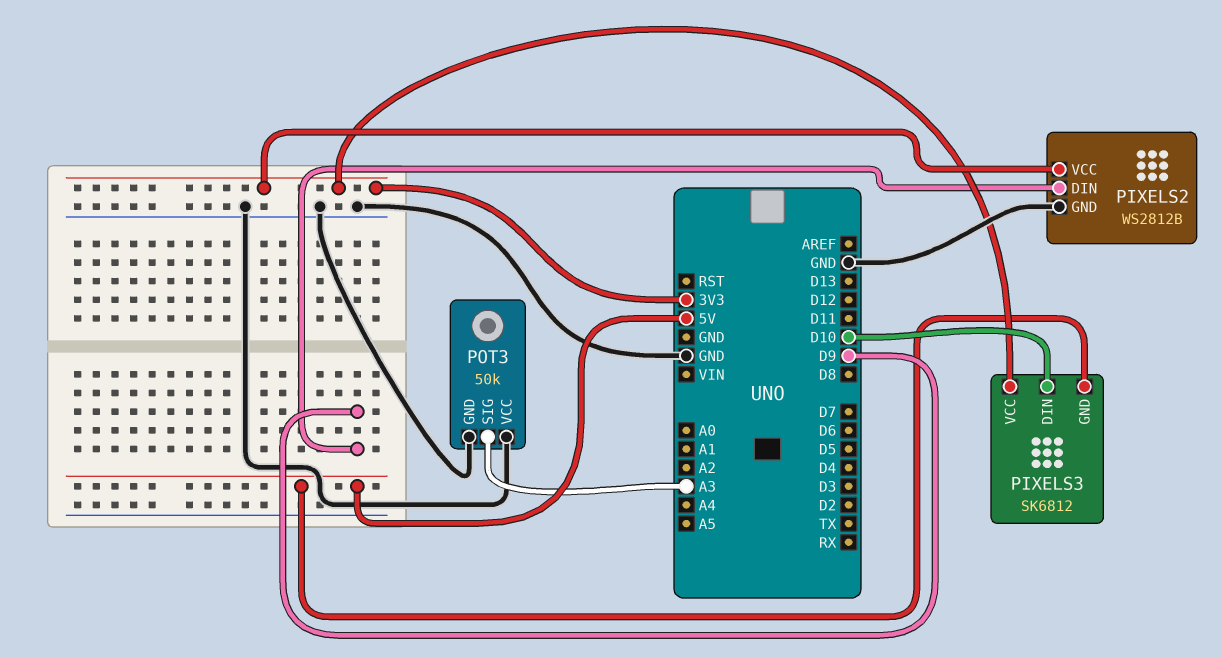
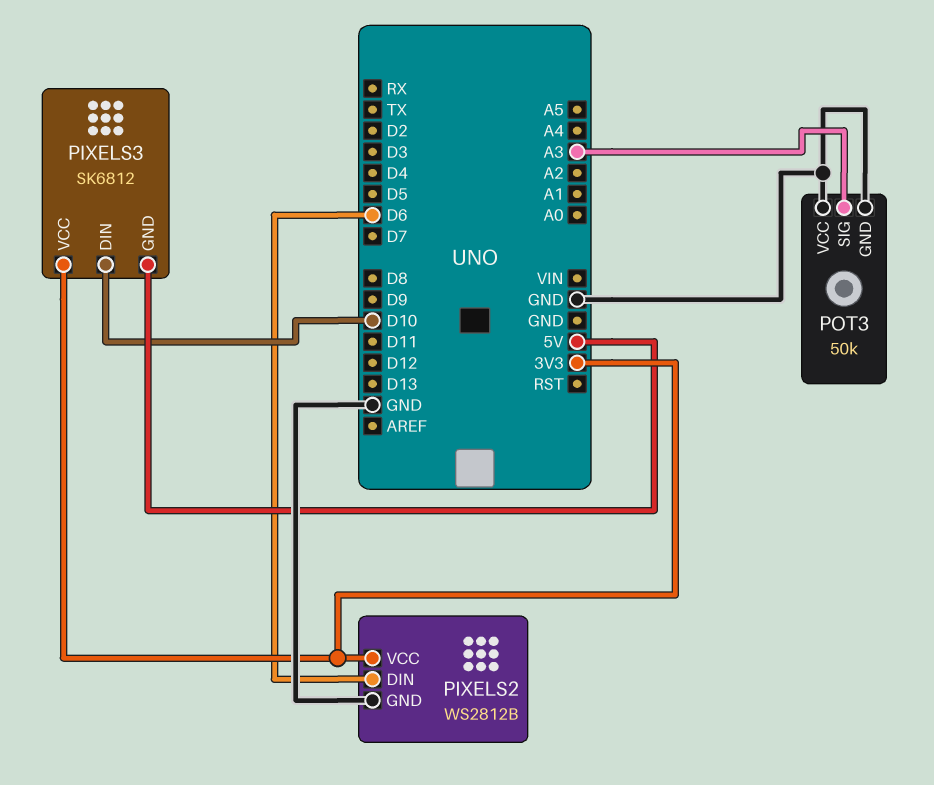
PIXELS2 pin DIN: D9 -> D6

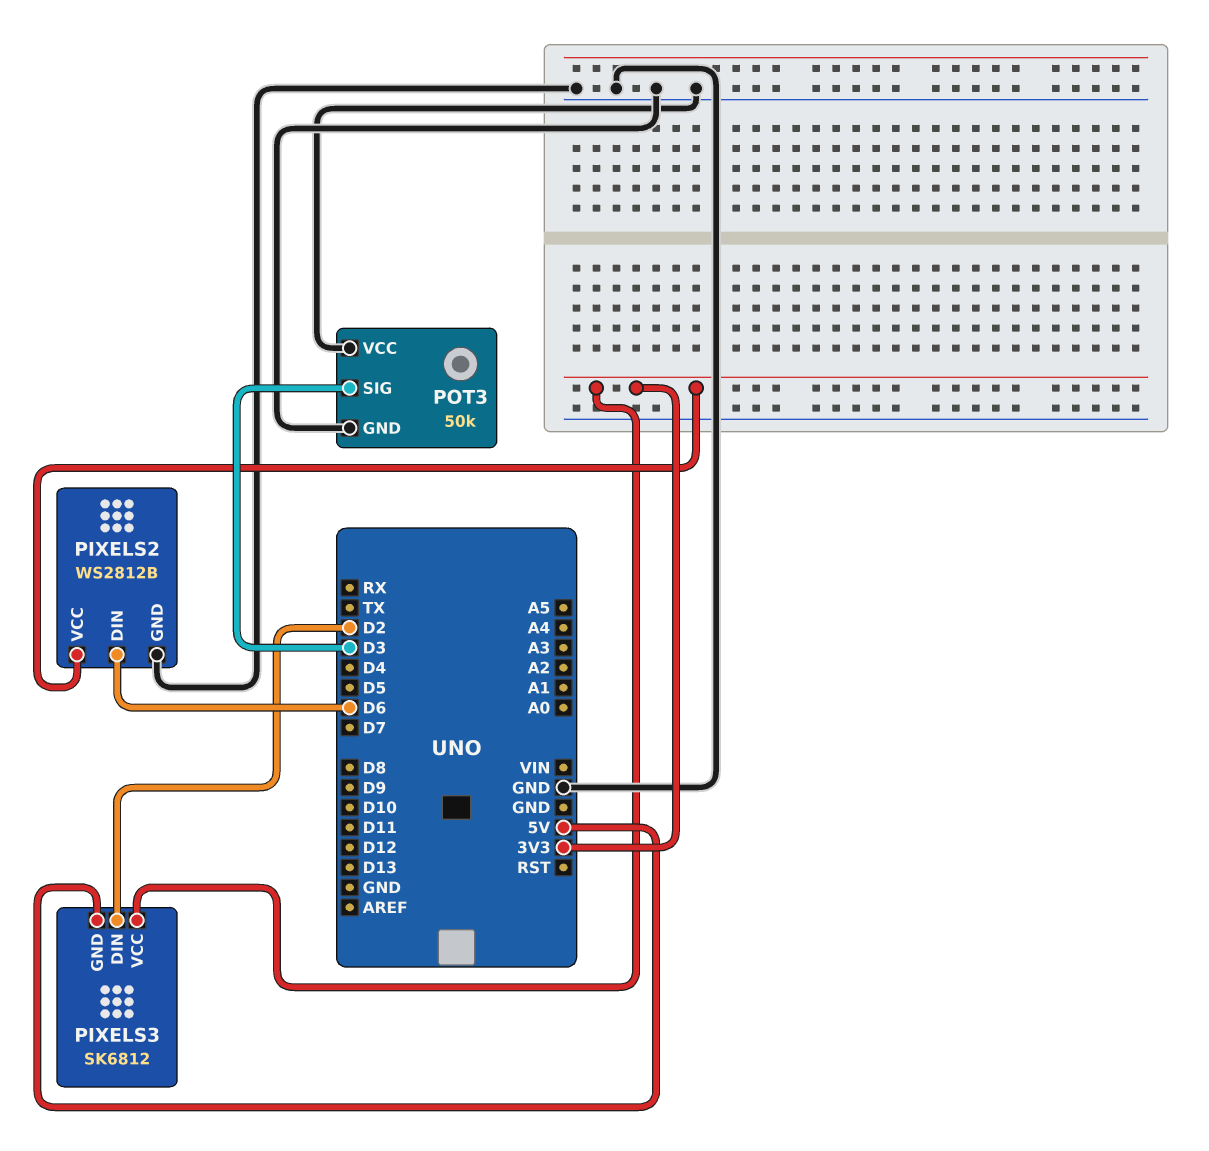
PIXELS3 pin DIN: D10 -> D2
POT3 pin SIG: A3 -> D3

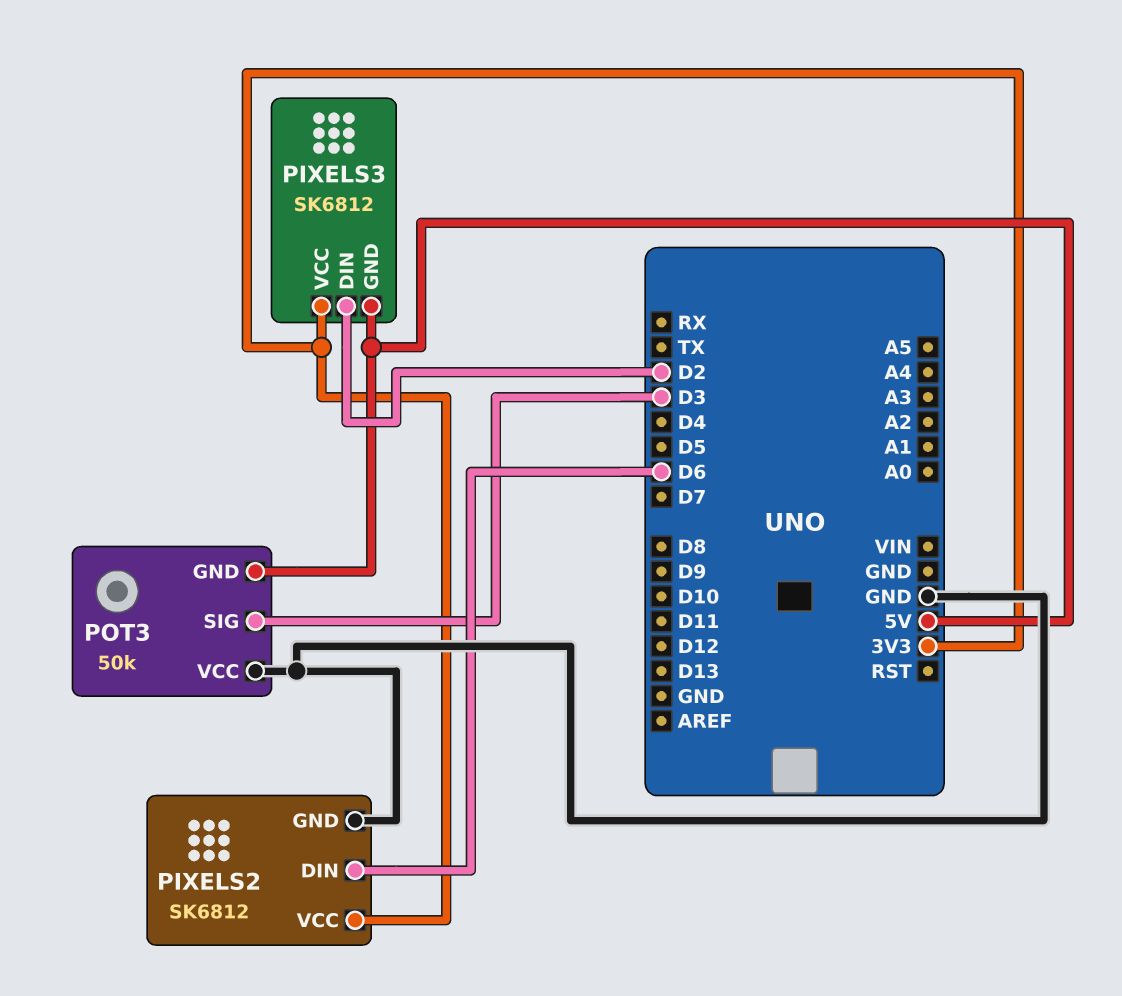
PIXELS2: WS2812B -> SK6812
POT3 pin GND: GND -> 5V

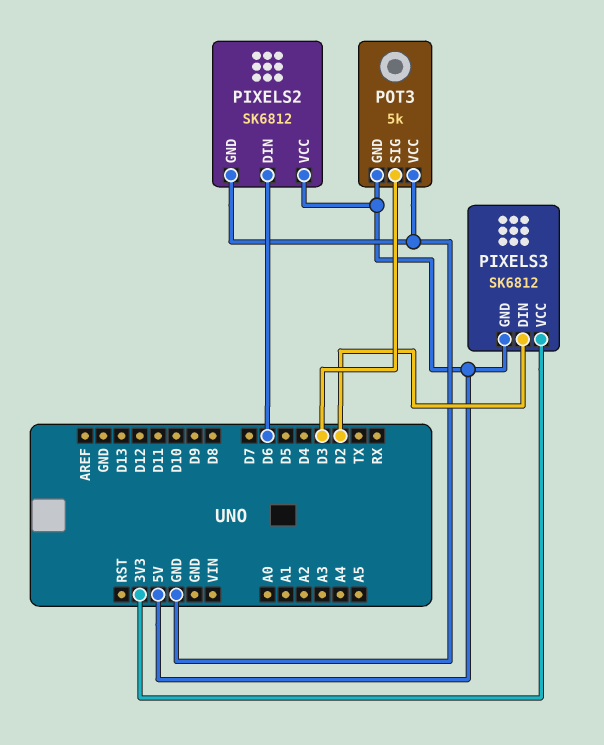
PIXELS2 pin VCC: 3V3 -> 5V
POT3: 50k -> 5k

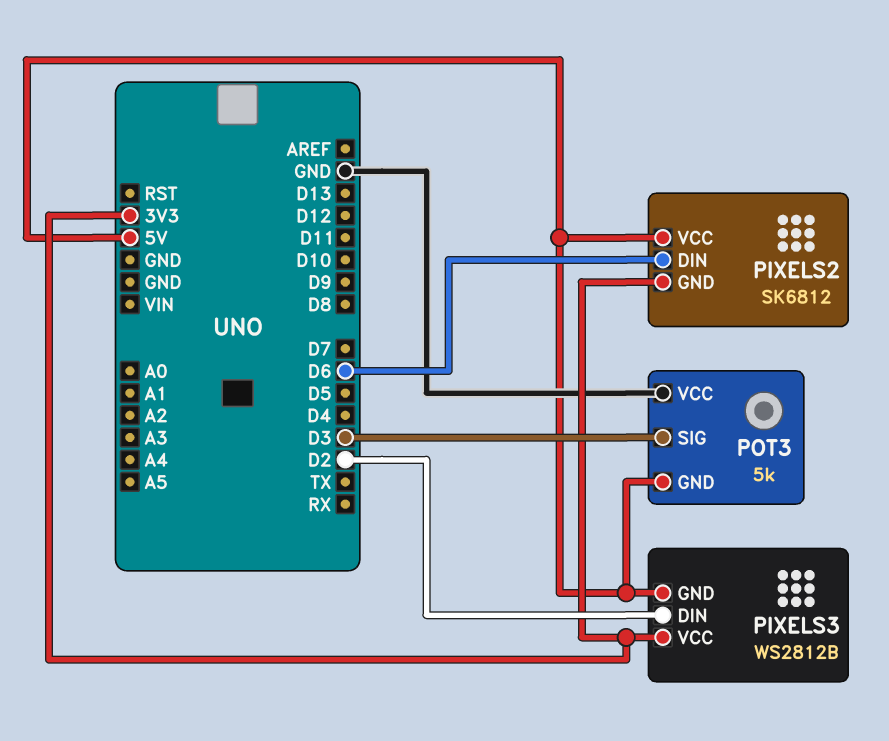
PIXELS2 pin GND: GND -> 3V3
PIXELS3: SK6812 -> WS2812B

